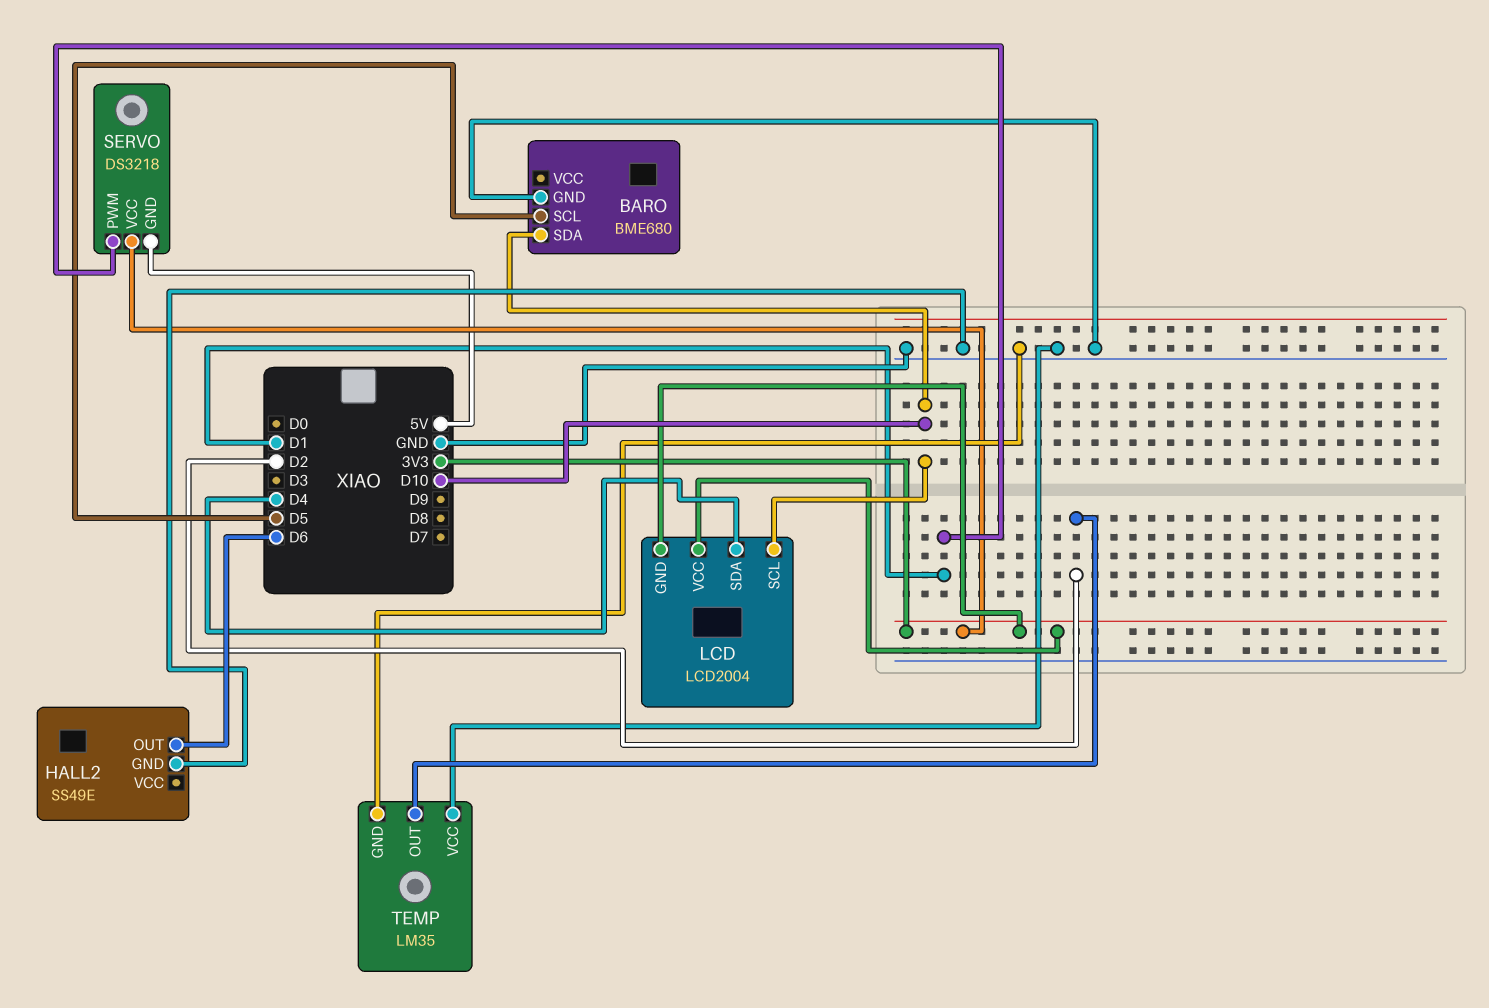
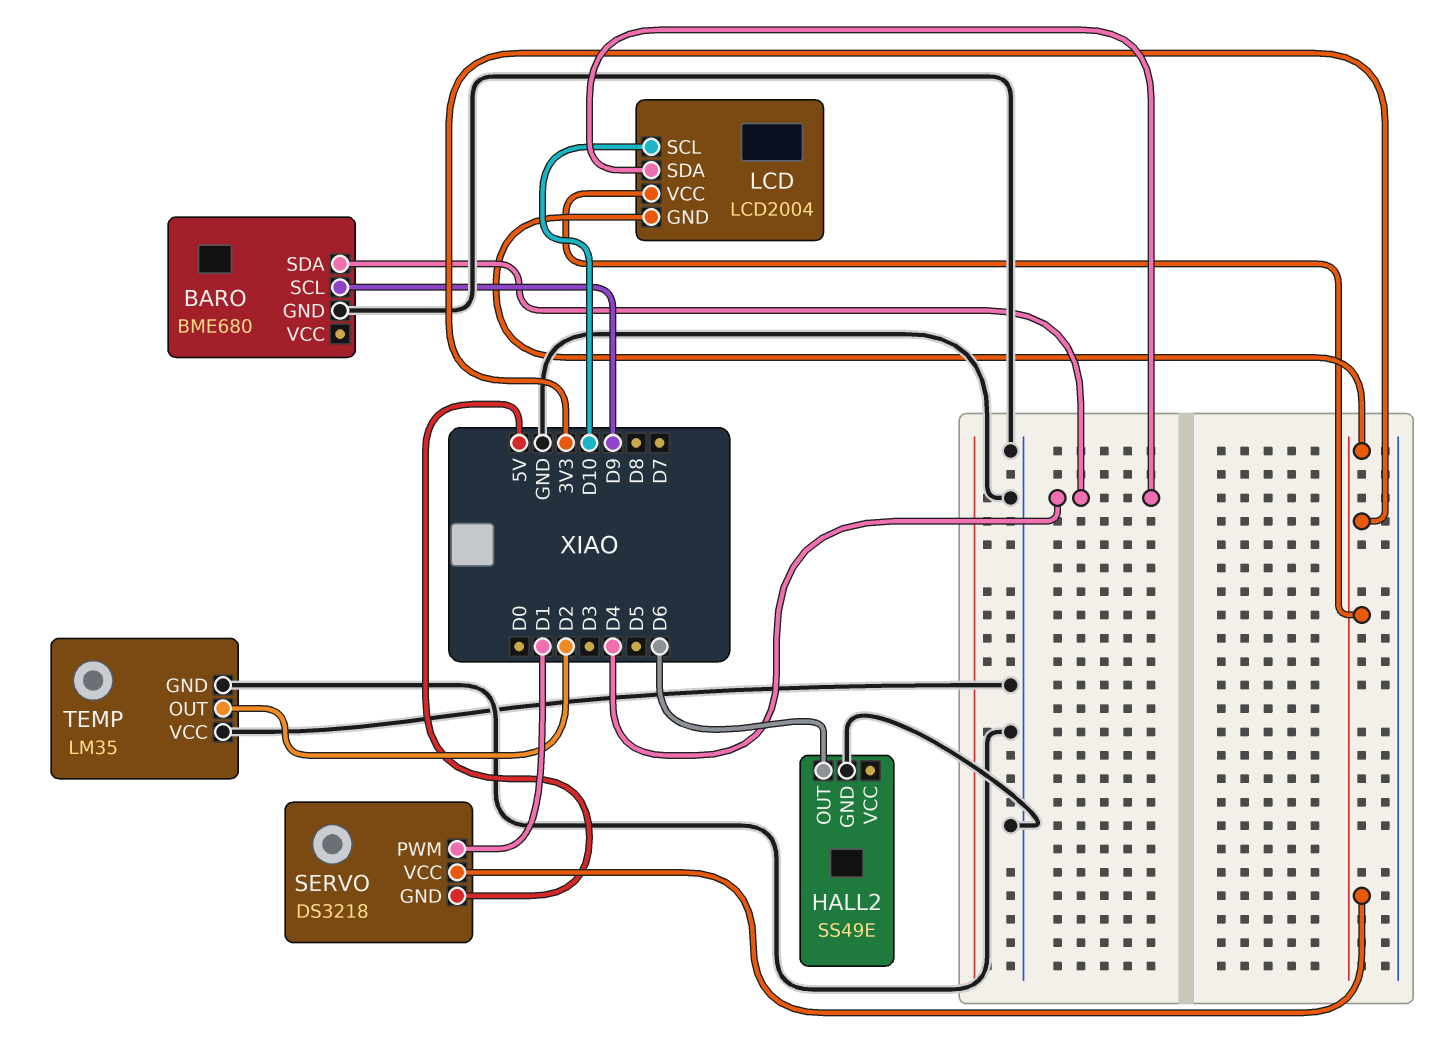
BARO pin SCL: D5 -> D9
BARO pin SDA: D10 -> D4

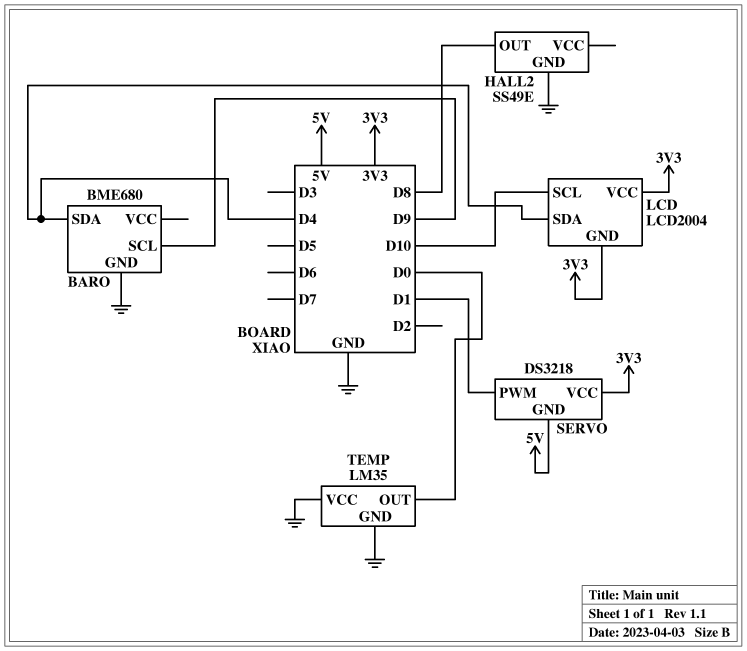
HALL2 pin OUT: D6 -> D8
TEMP pin OUT: D2 -> D0

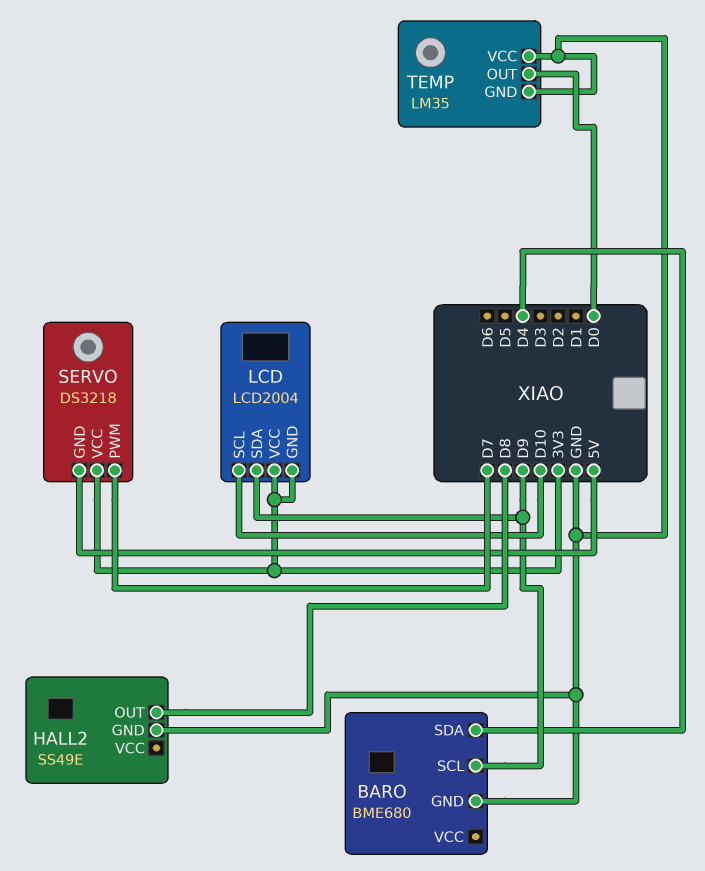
LCD pin SDA: D4 -> D9
SERVO pin PWM: D1 -> D7

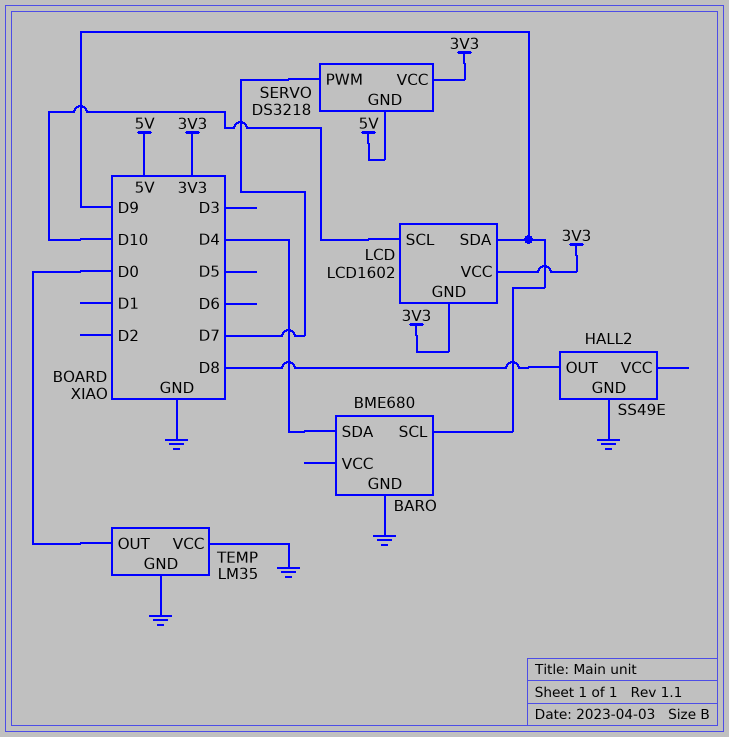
LCD: LCD2004 -> LCD1602

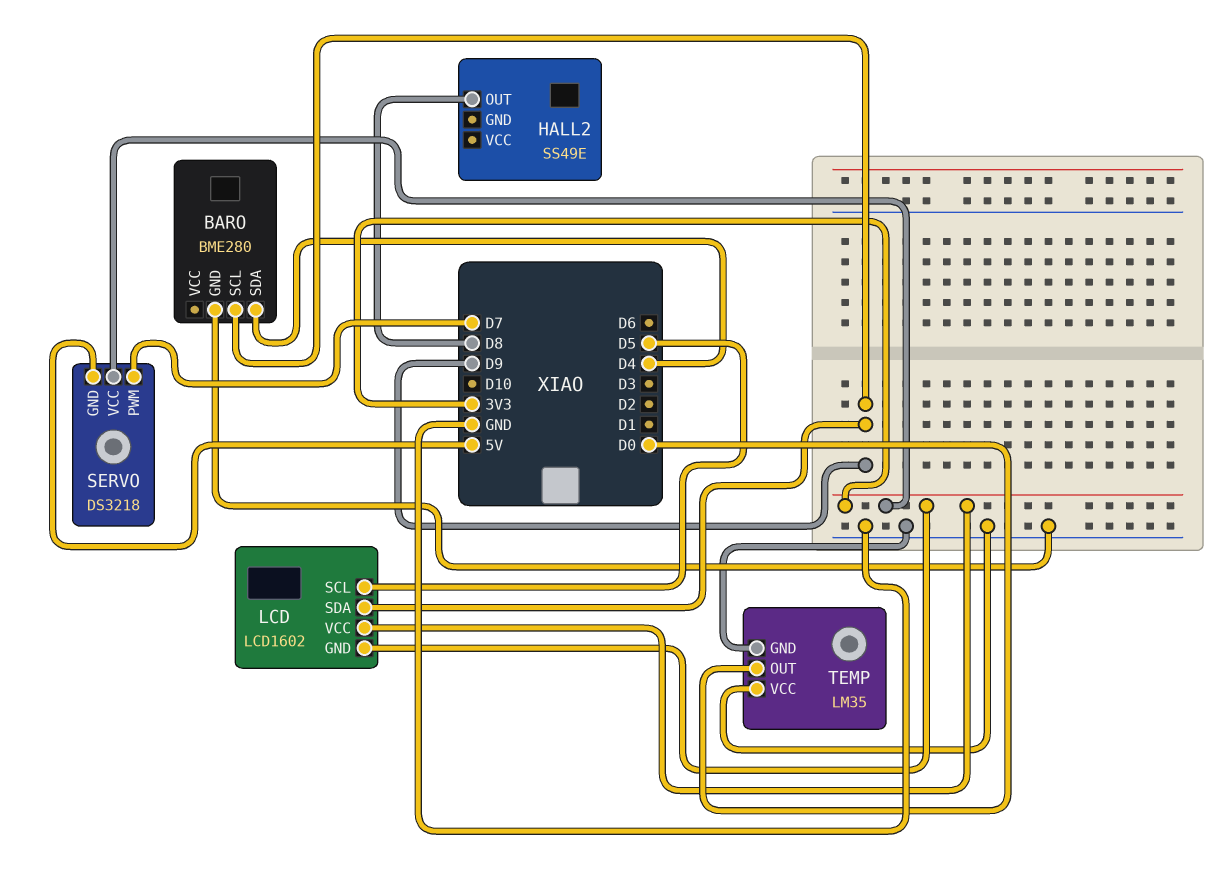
BARO: BME680 -> BME280
HALL2 pin GND: GND -> none
LCD pin SCL: D10 -> D5

